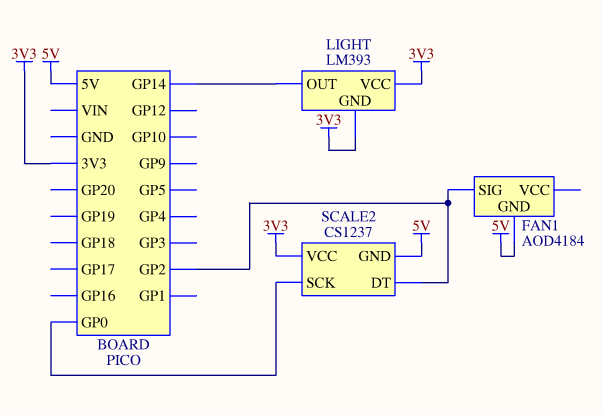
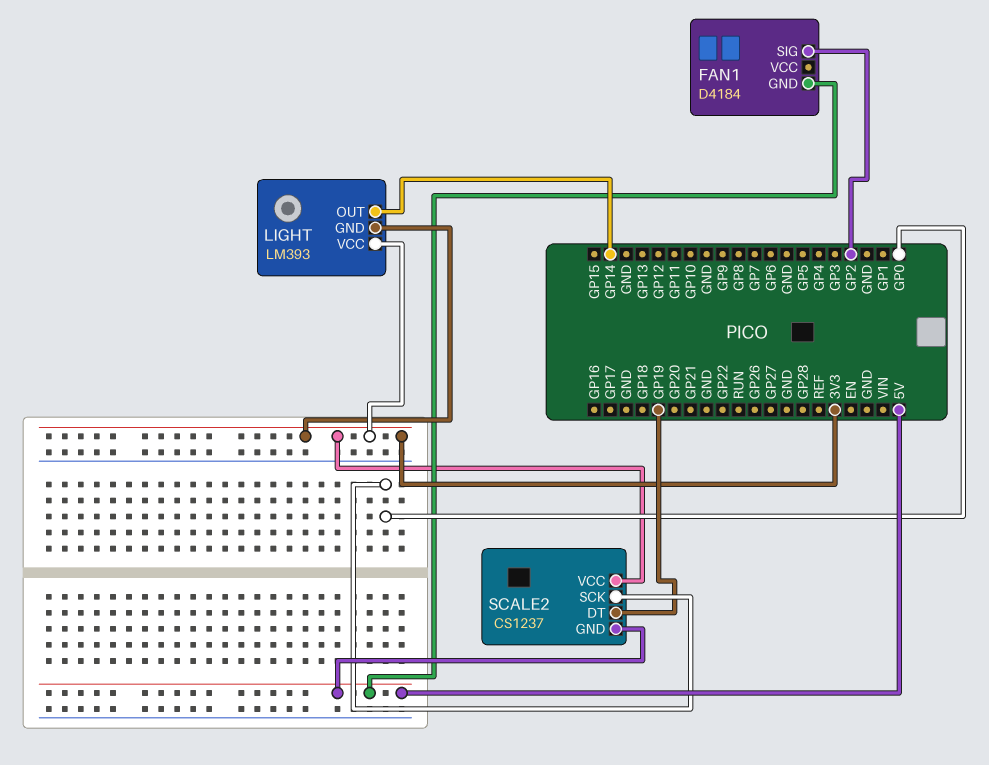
FAN1: AOD4184 -> D4184
SCALE2 pin DT: GP2 -> GP19

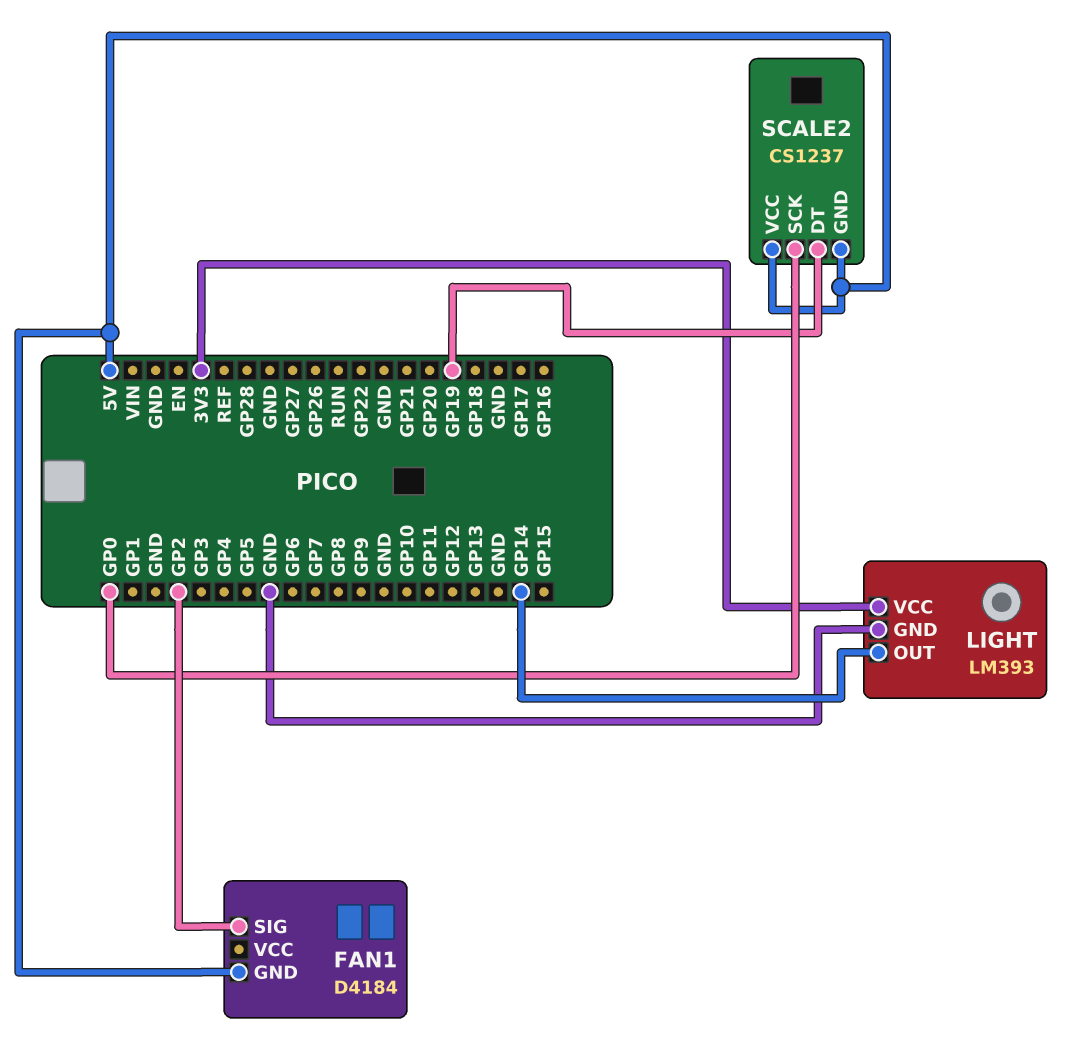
LIGHT pin GND: 3V3 -> GND
SCALE2 pin VCC: 3V3 -> 5V

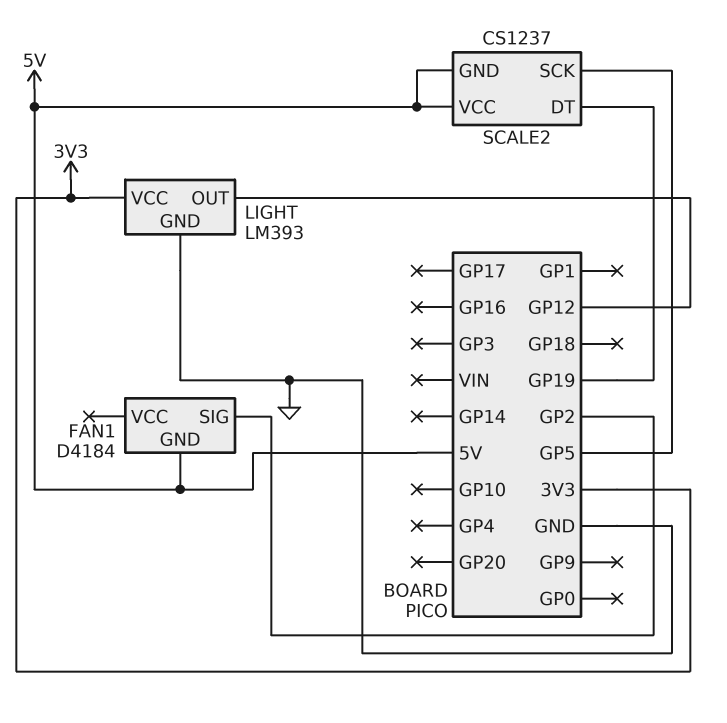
LIGHT pin OUT: GP14 -> GP12
SCALE2 pin SCK: GP0 -> GP5

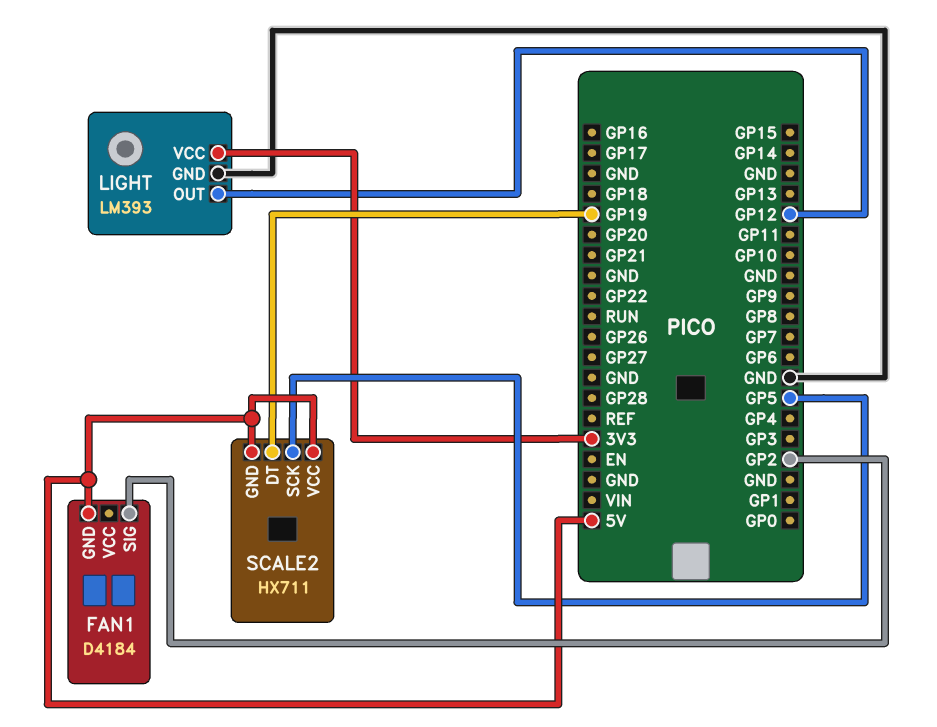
SCALE2: CS1237 -> HX711

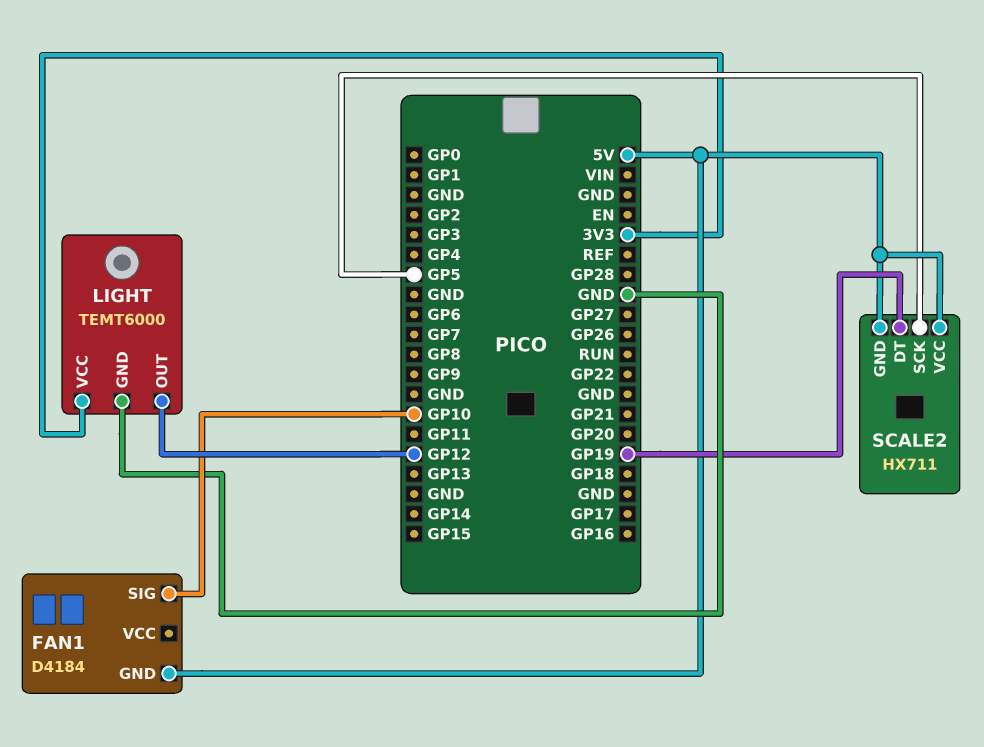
FAN1 pin SIG: GP2 -> GP10
LIGHT: LM393 -> TEMT6000

